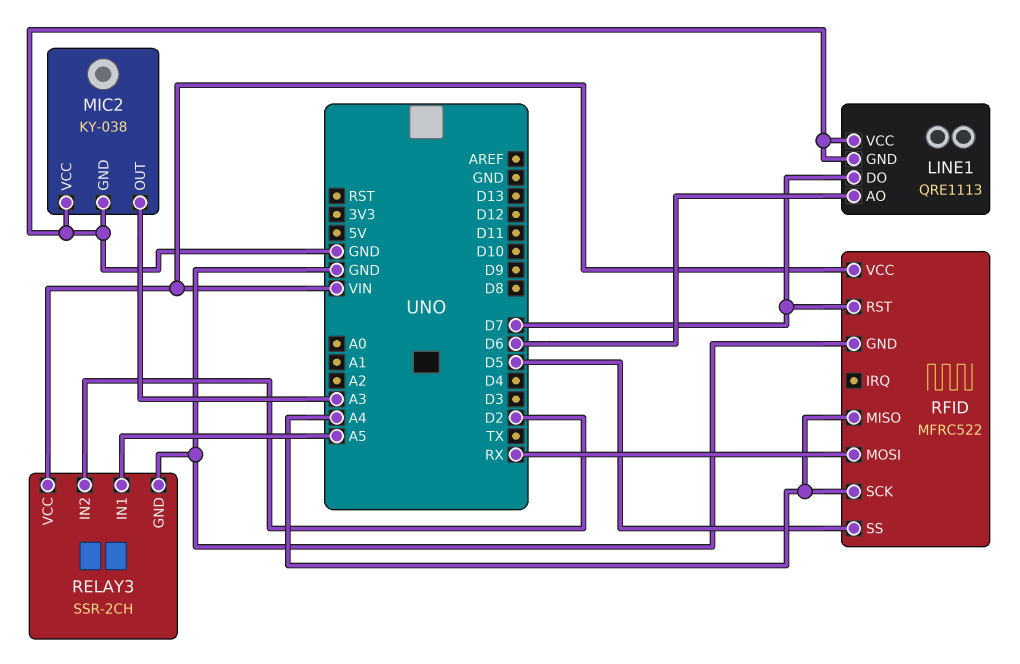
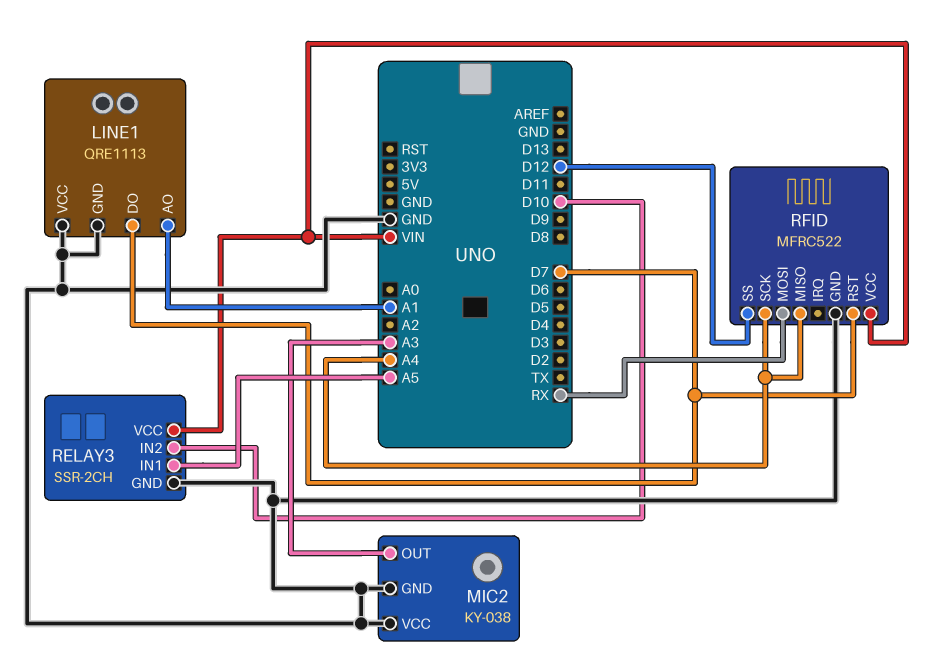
LINE1 pin AO: D6 -> A1
RELAY3 pin IN2: D2 -> D10
RFID pin SS: D5 -> D12

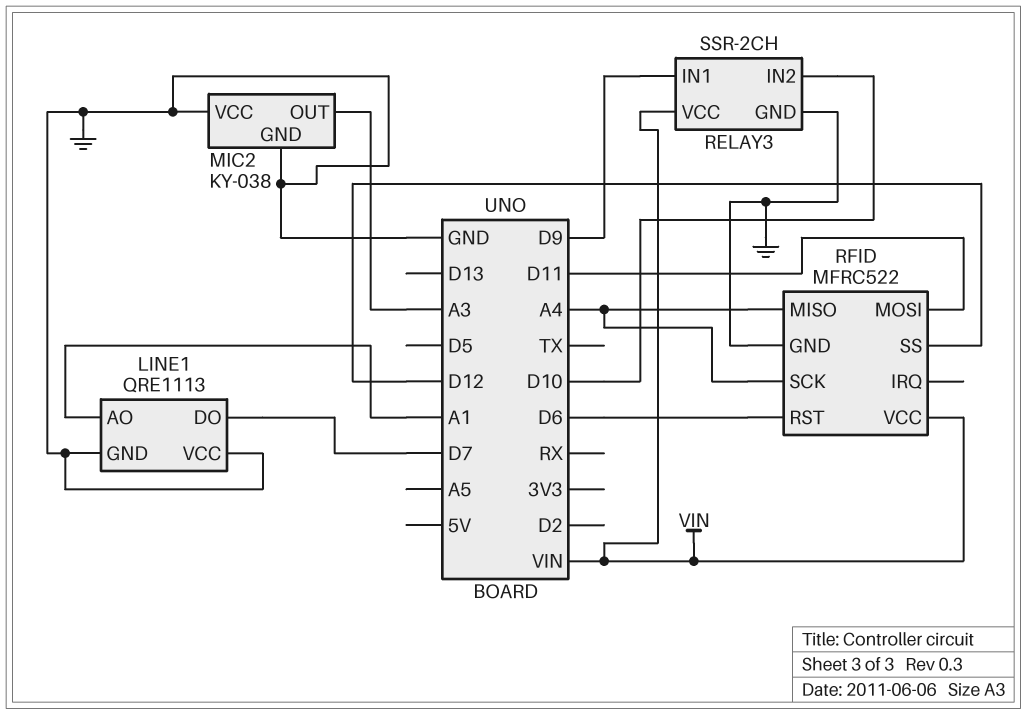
RELAY3 pin IN1: A5 -> D9
RFID pin MOSI: RX -> D11
RFID pin RST: D7 -> D6

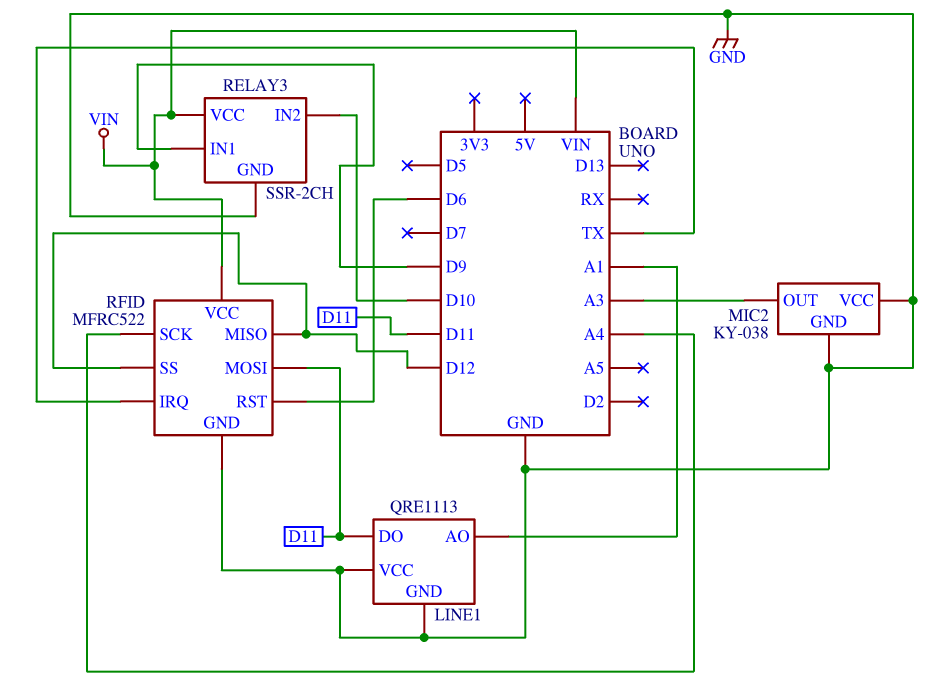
LINE1 pin DO: D7 -> D11
RFID pin IRQ: none -> TX
RFID pin MISO: A4 -> D12

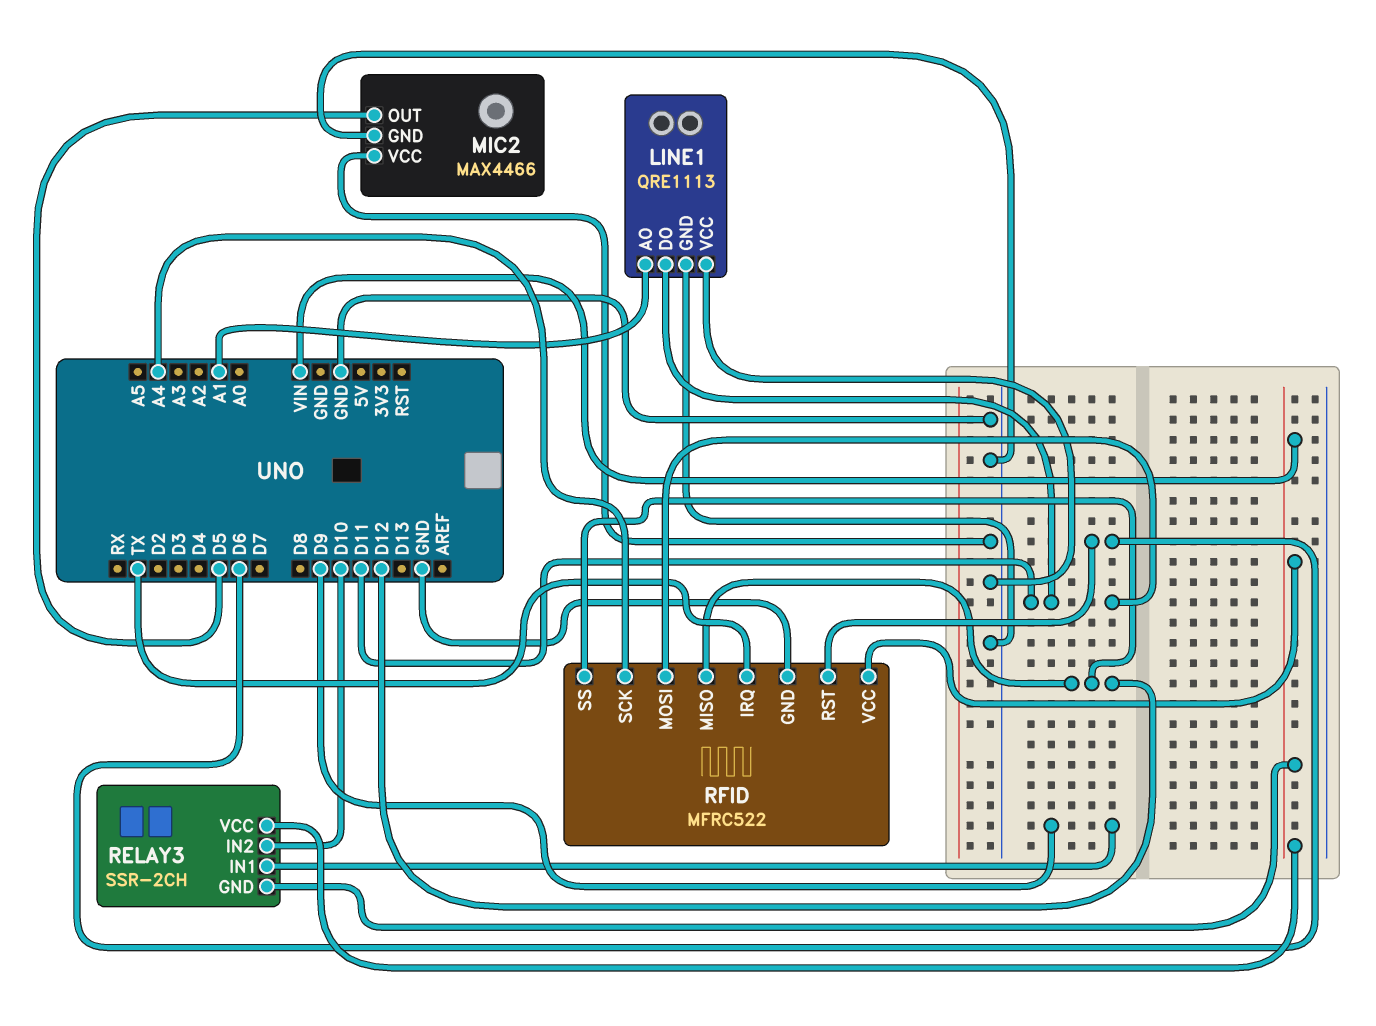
MIC2: KY-038 -> MAX4466
MIC2 pin OUT: A3 -> D5
RELAY3 pin GND: GND -> VIN

